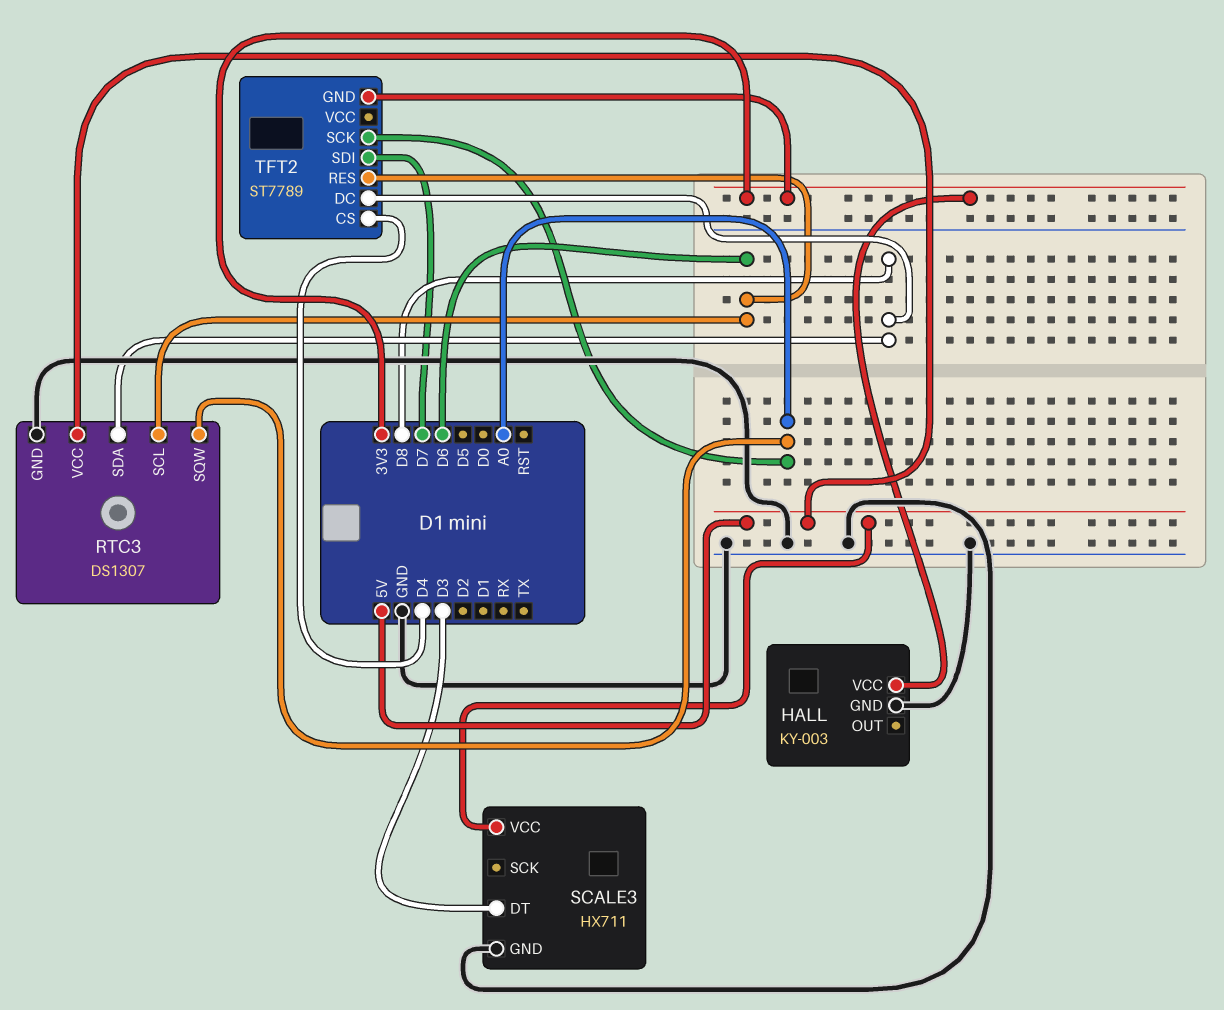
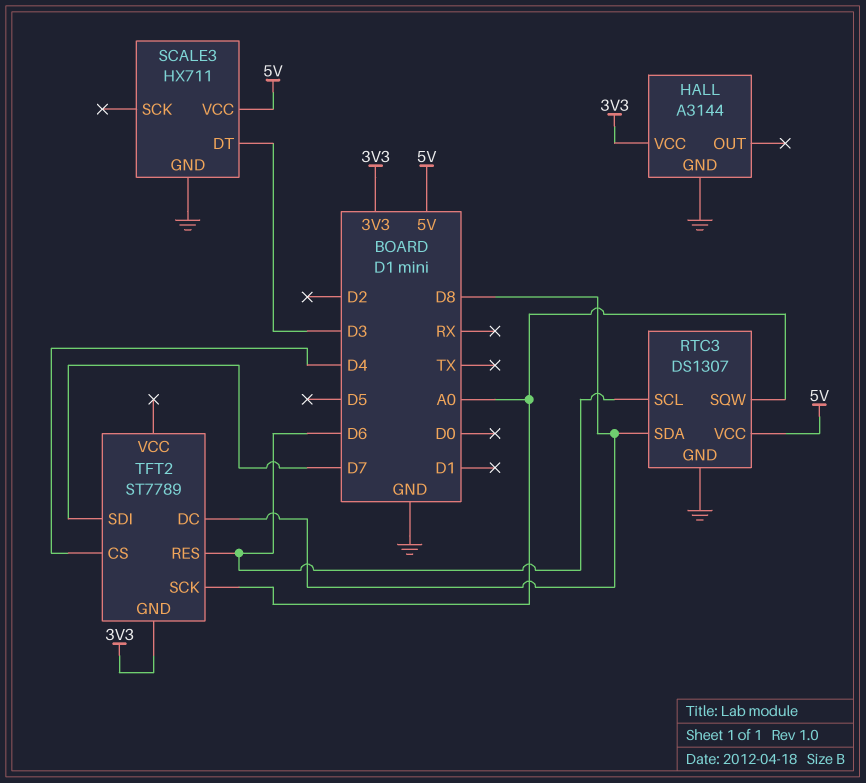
HALL: KY-003 -> A3144

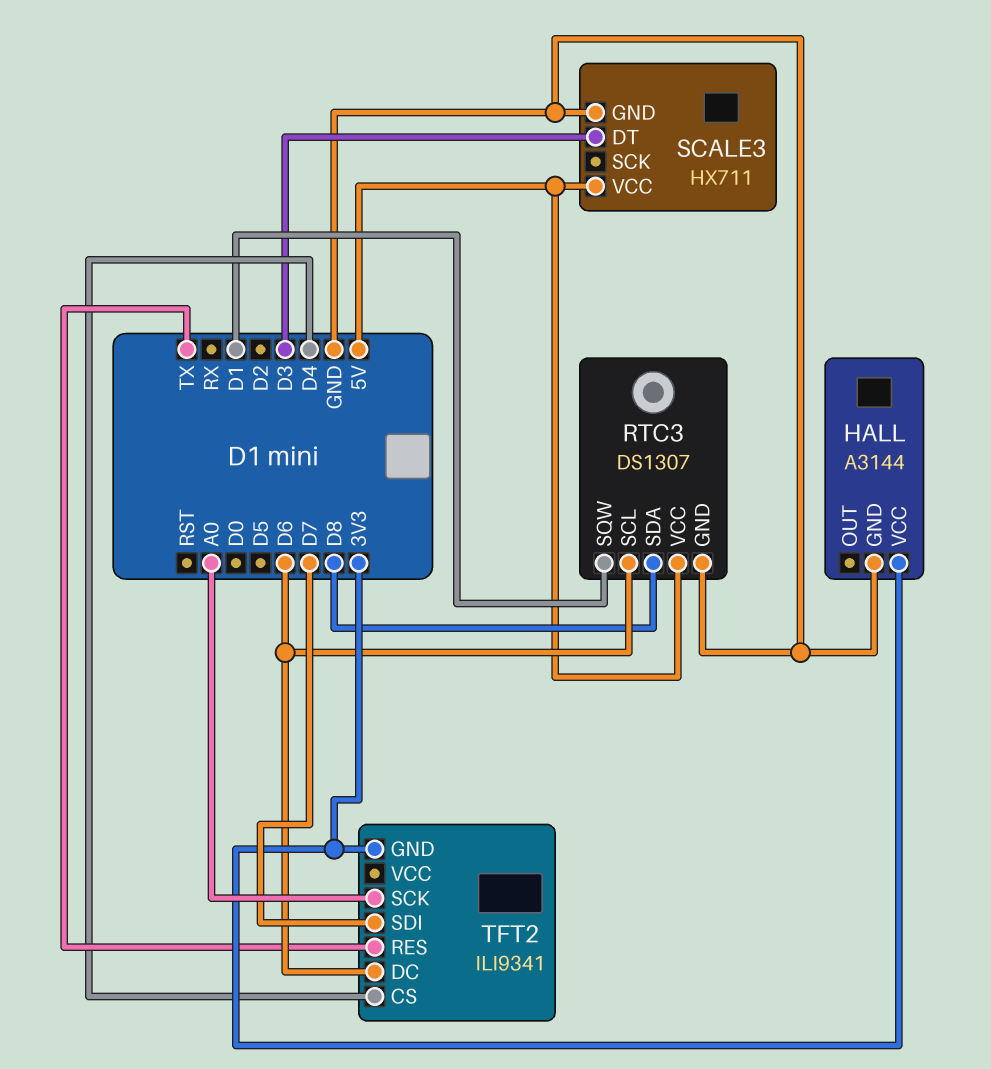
RTC3 pin SQW: A0 -> D1
TFT2: ST7789 -> ILI9341
TFT2 pin DC: D8 -> D6
TFT2 pin RES: D6 -> TX

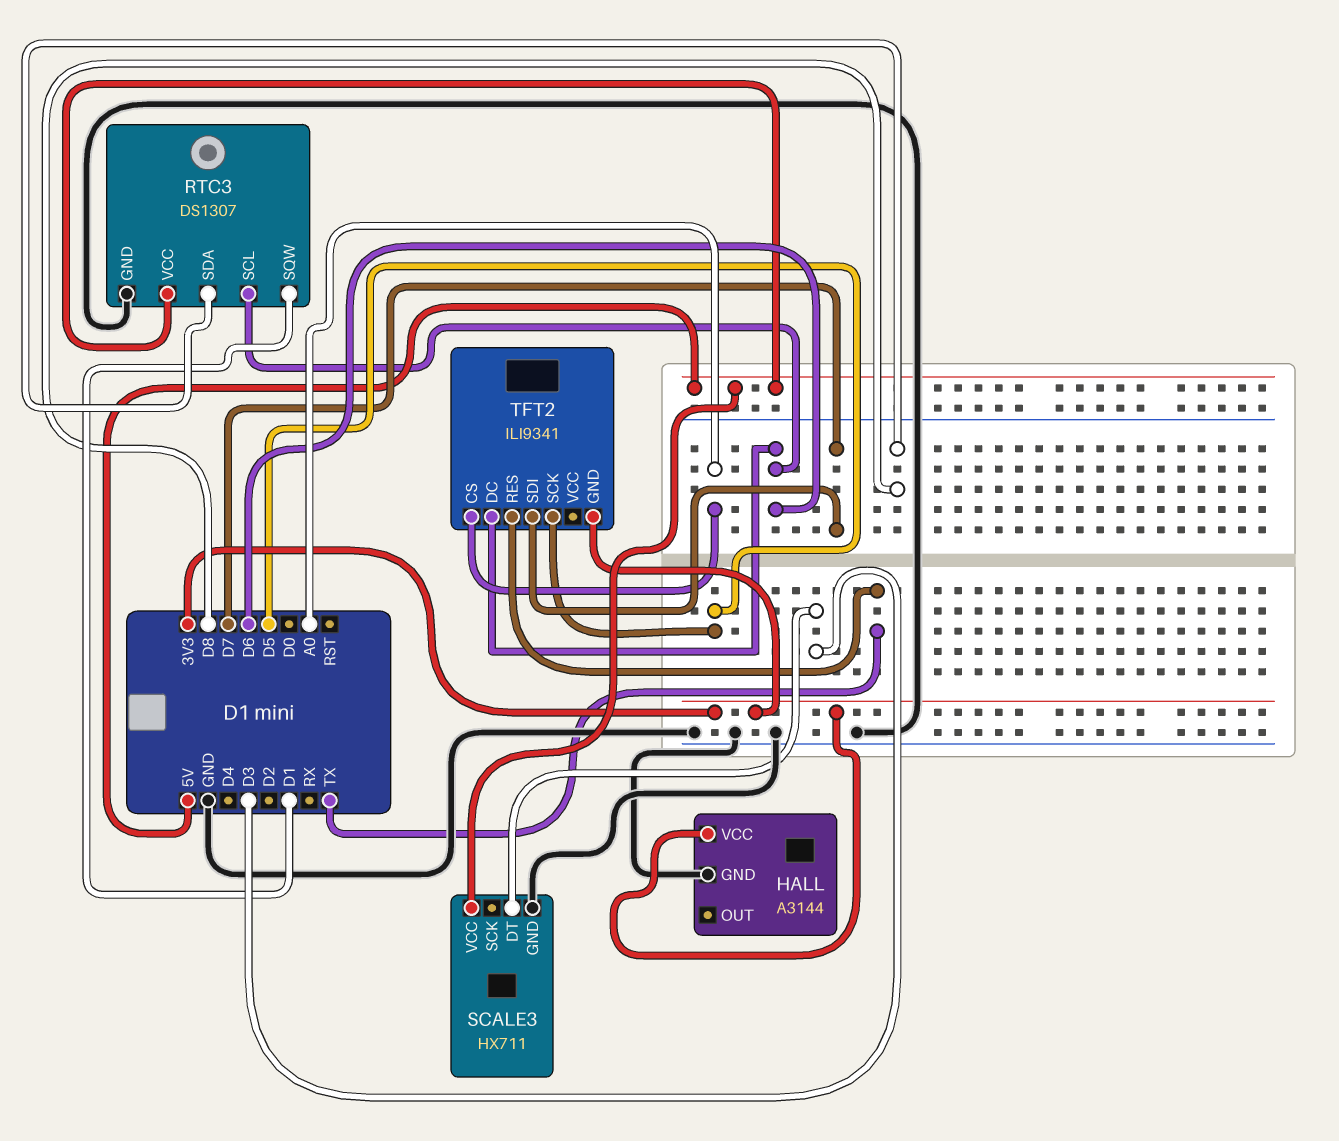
TFT2 pin CS: D4 -> A0
TFT2 pin SCK: A0 -> D5

